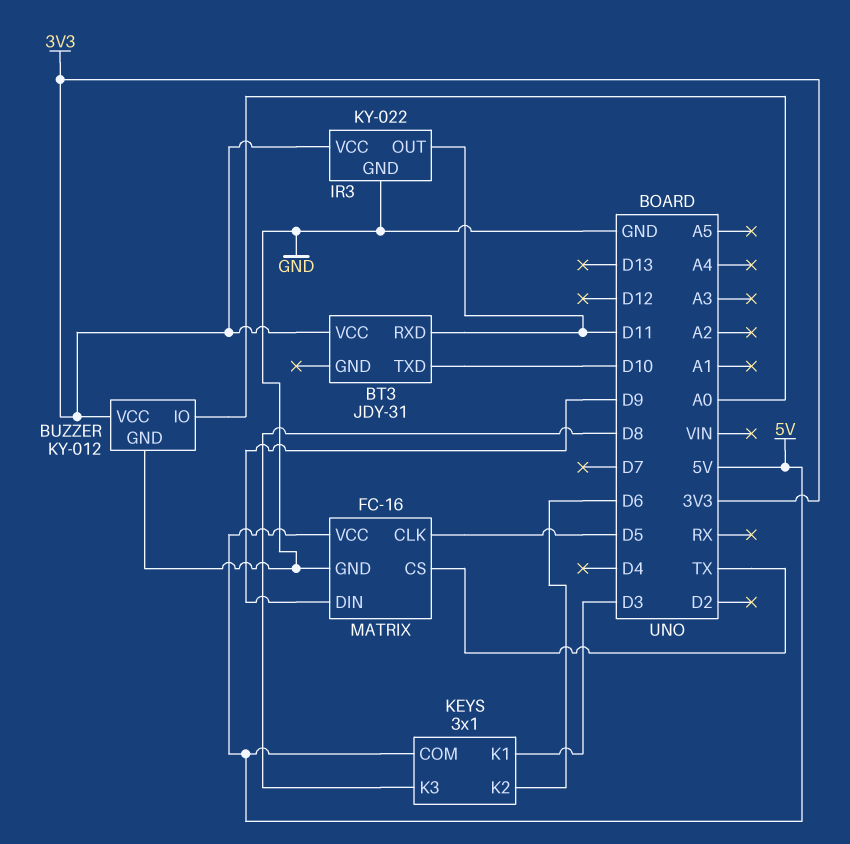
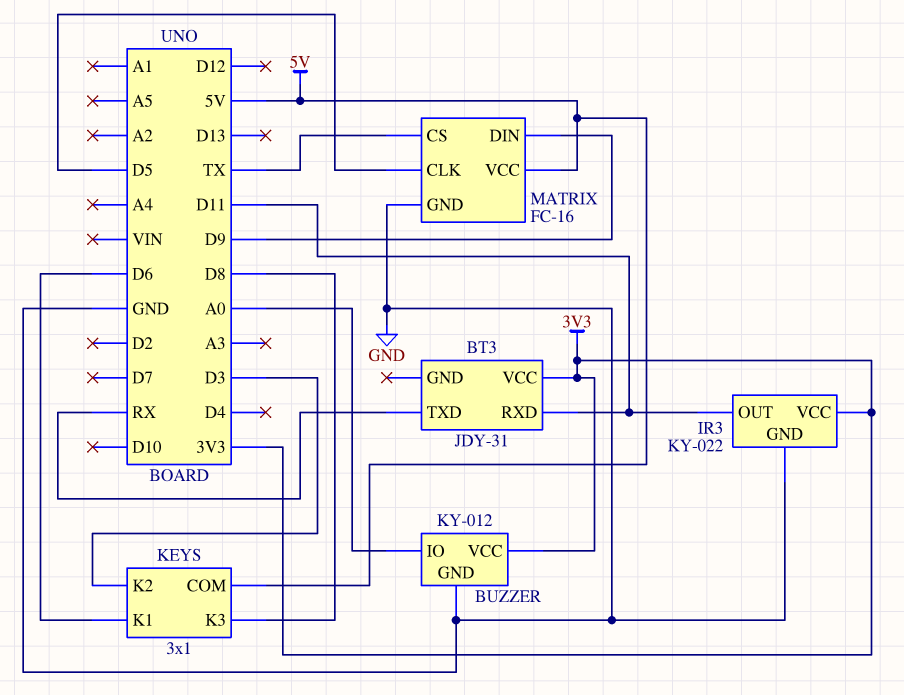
BT3 pin TXD: D10 -> RX
KEYS pin K1: D3 -> D6
KEYS pin K2: D6 -> D3

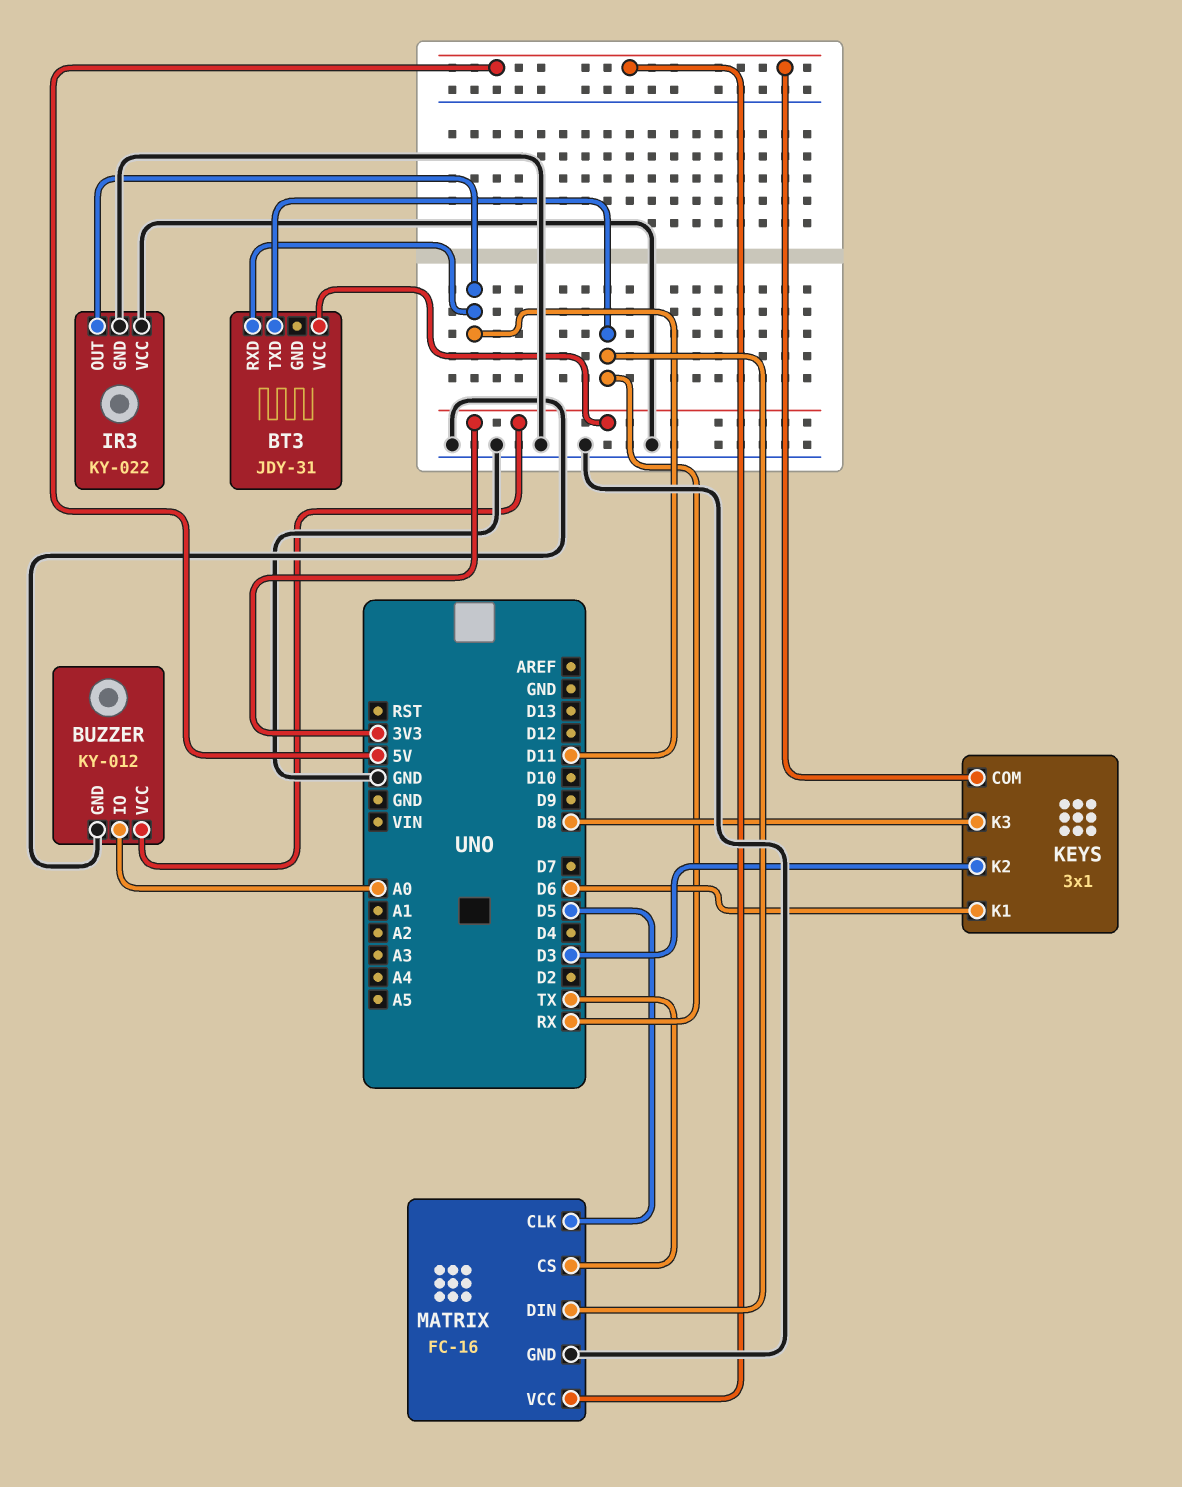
IR3 pin VCC: 3V3 -> GND
MATRIX pin DIN: D9 -> RX

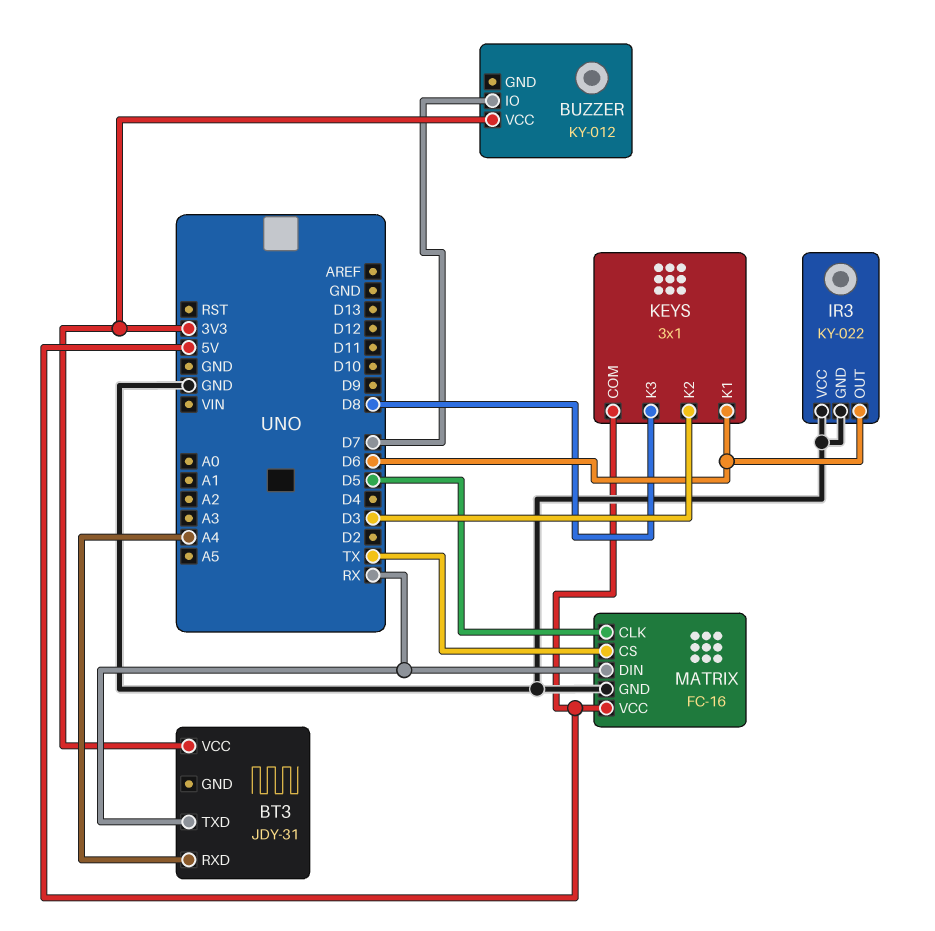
BT3 pin RXD: D11 -> A4
BUZZER pin GND: GND -> none
BUZZER pin IO: A0 -> D7
IR3 pin OUT: D11 -> D6

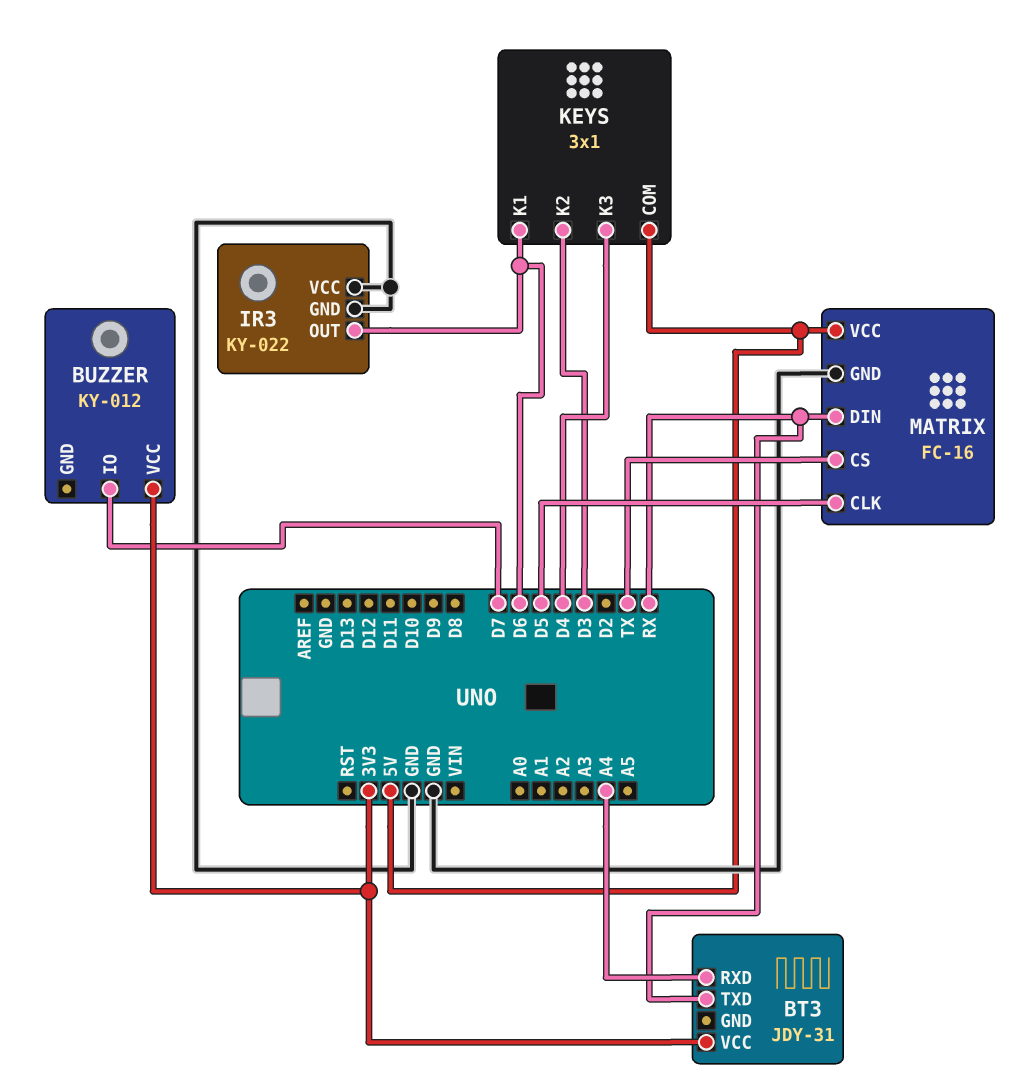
KEYS pin K3: D8 -> D4

